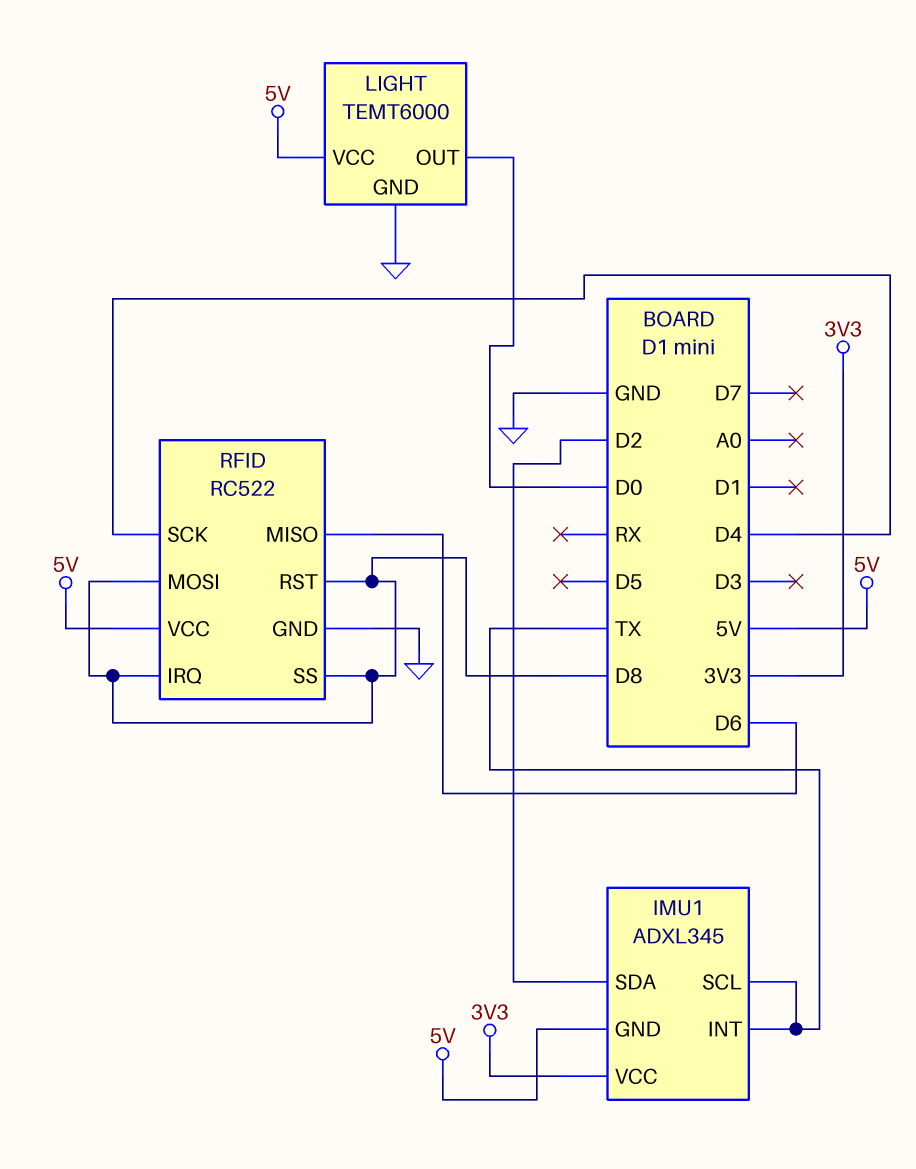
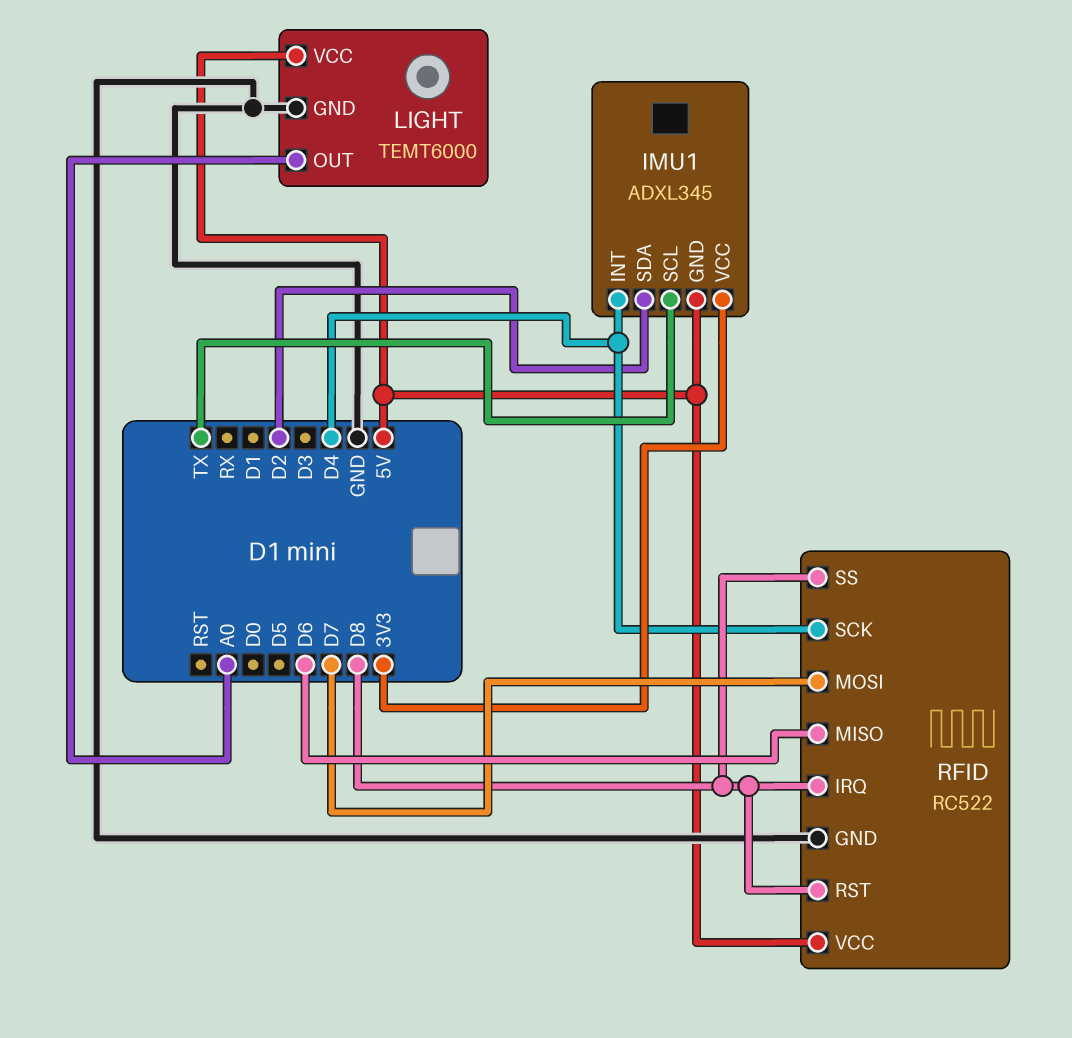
IMU1 pin INT: TX -> D4
LIGHT pin OUT: D0 -> A0
RFID pin MOSI: D8 -> D7

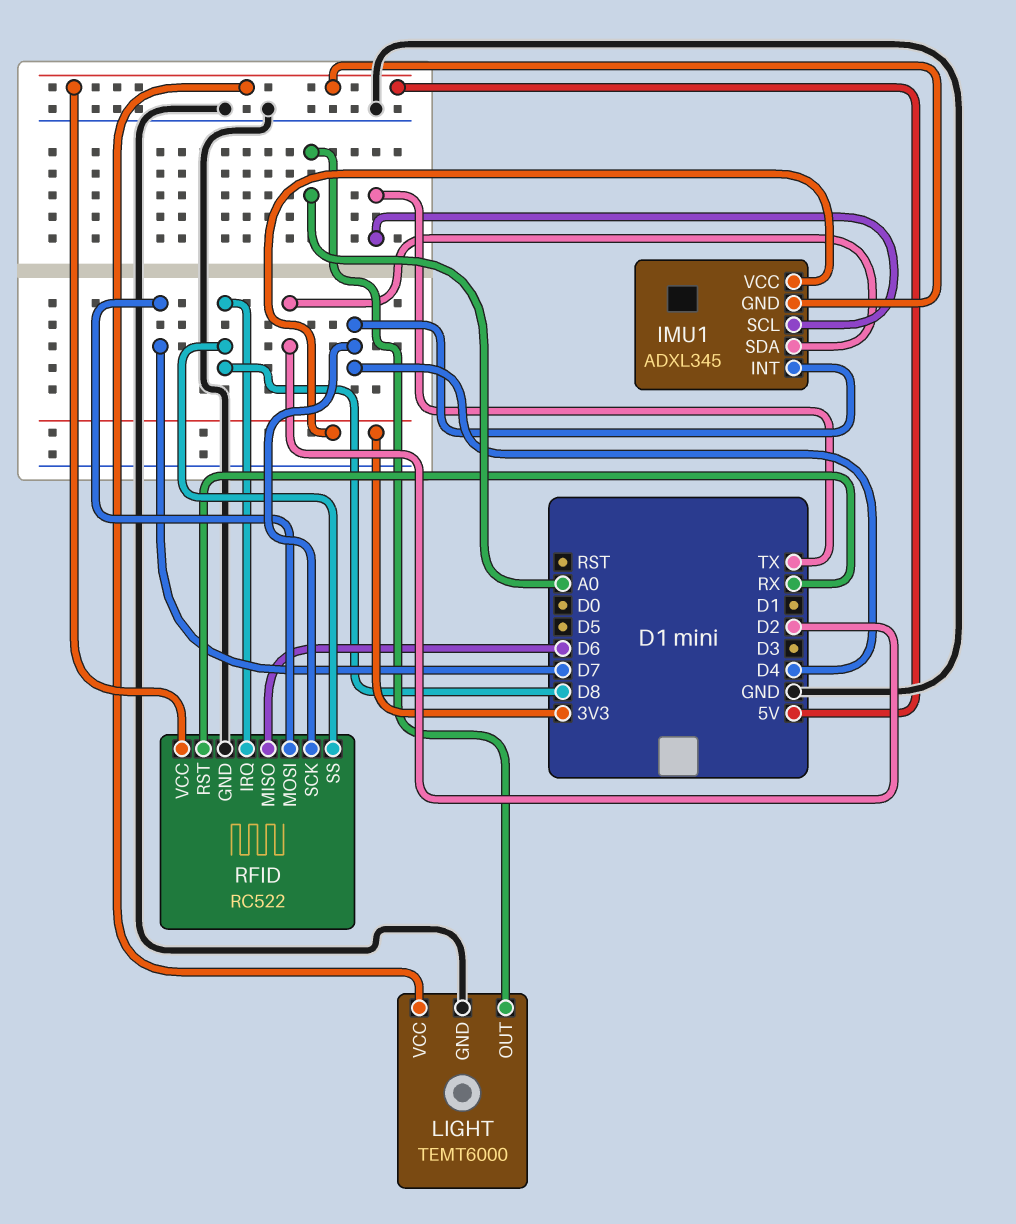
RFID pin RST: D8 -> RX

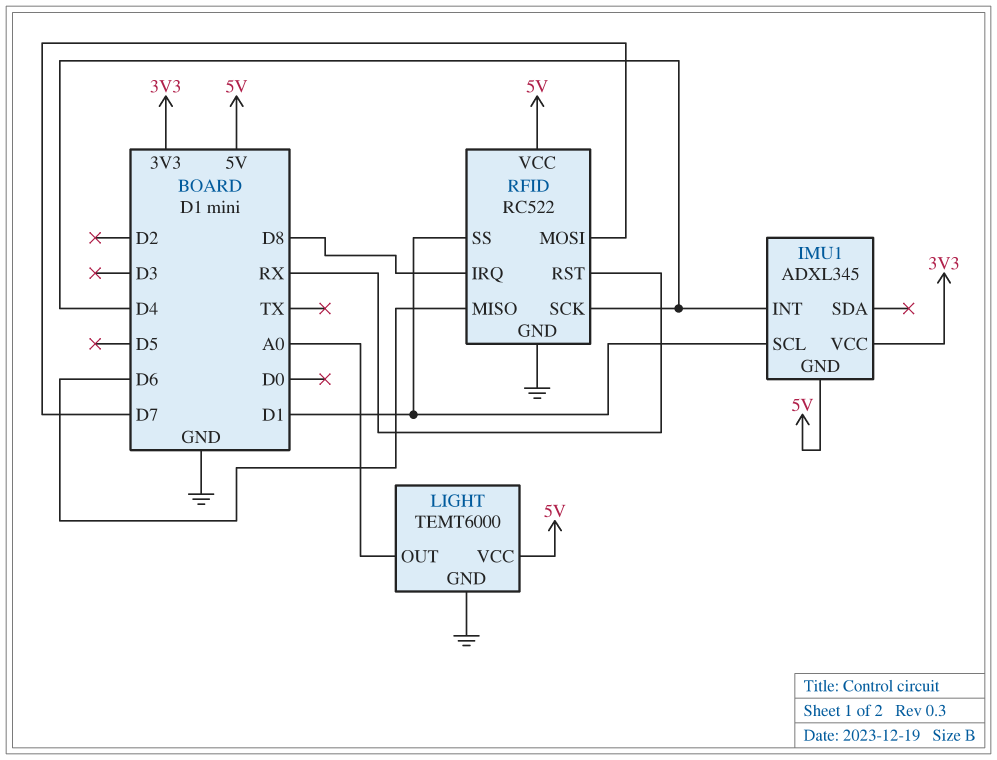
IMU1 pin SCL: TX -> D1
IMU1 pin SDA: D2 -> none
RFID pin SS: D8 -> D1

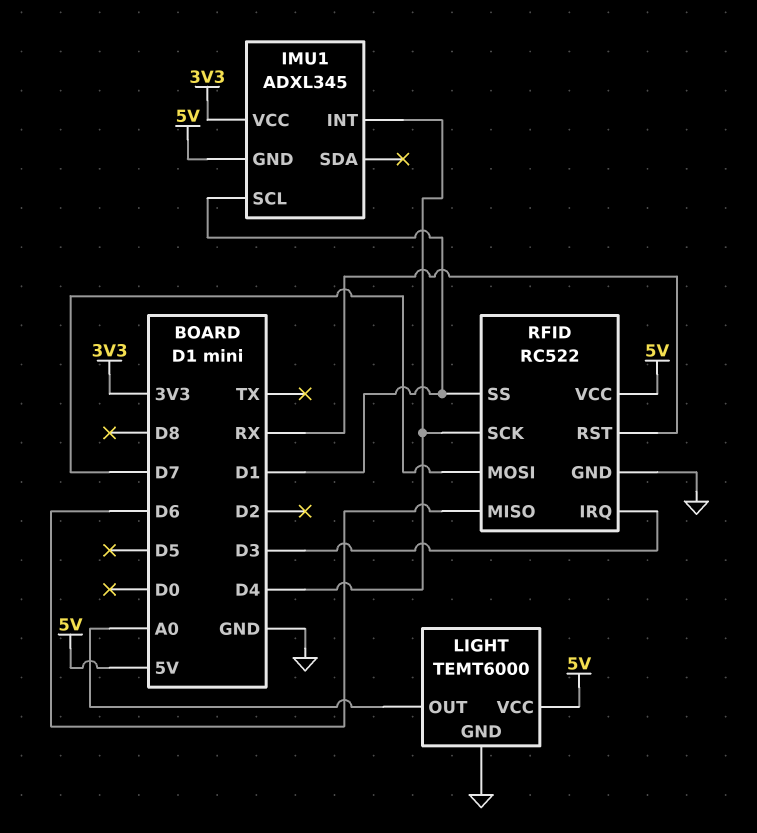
RFID pin IRQ: D8 -> D3

